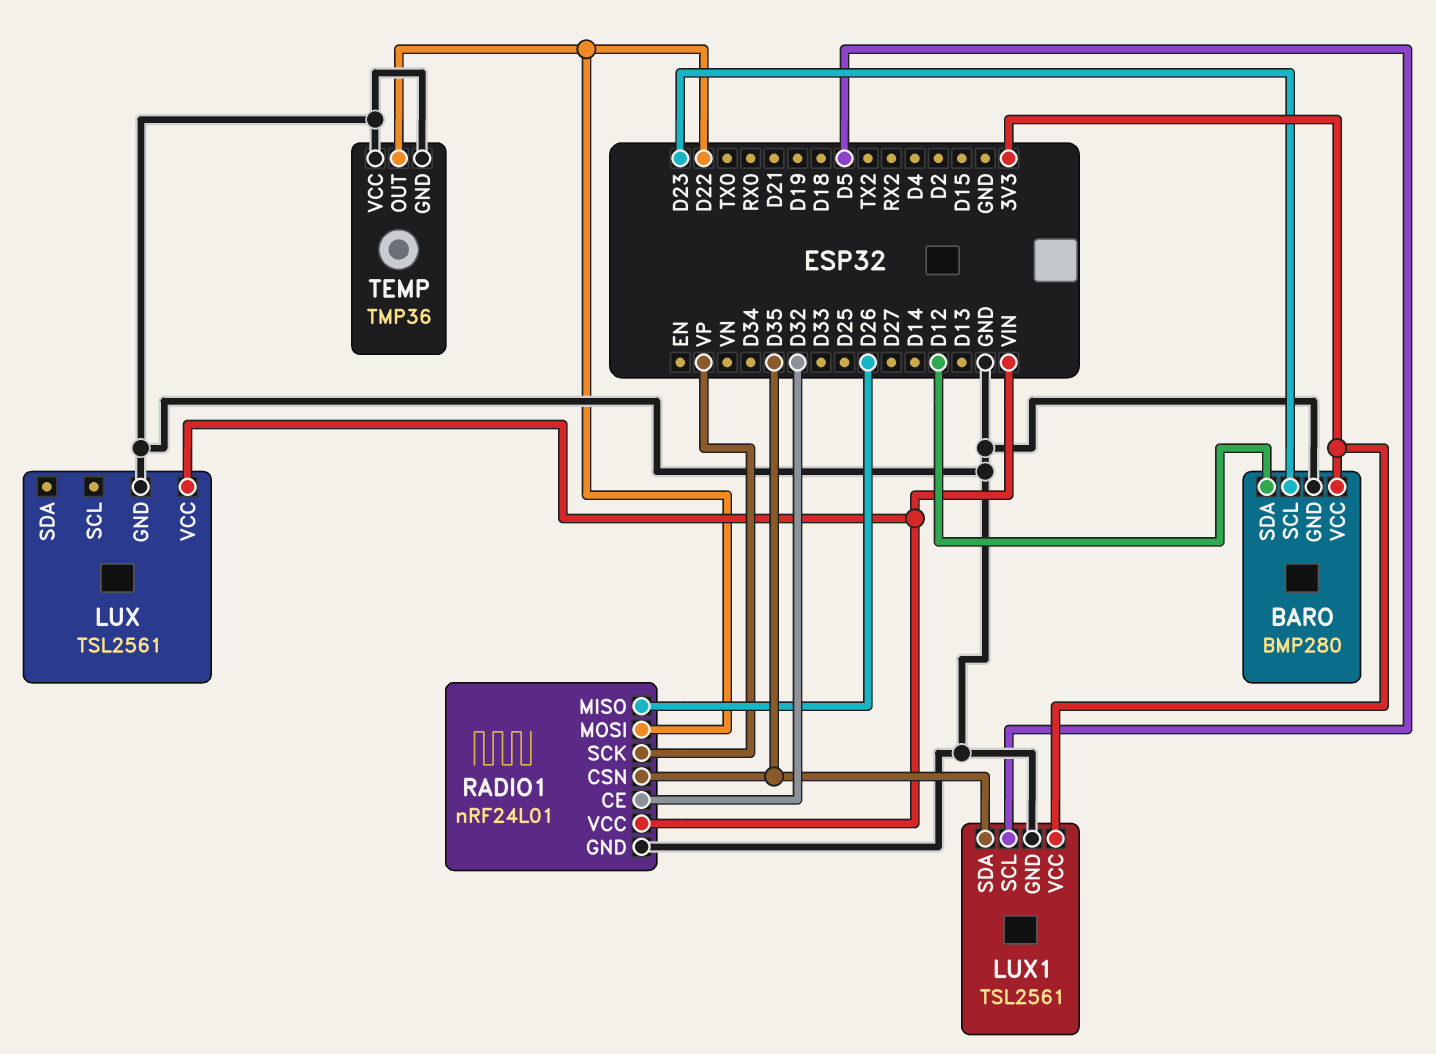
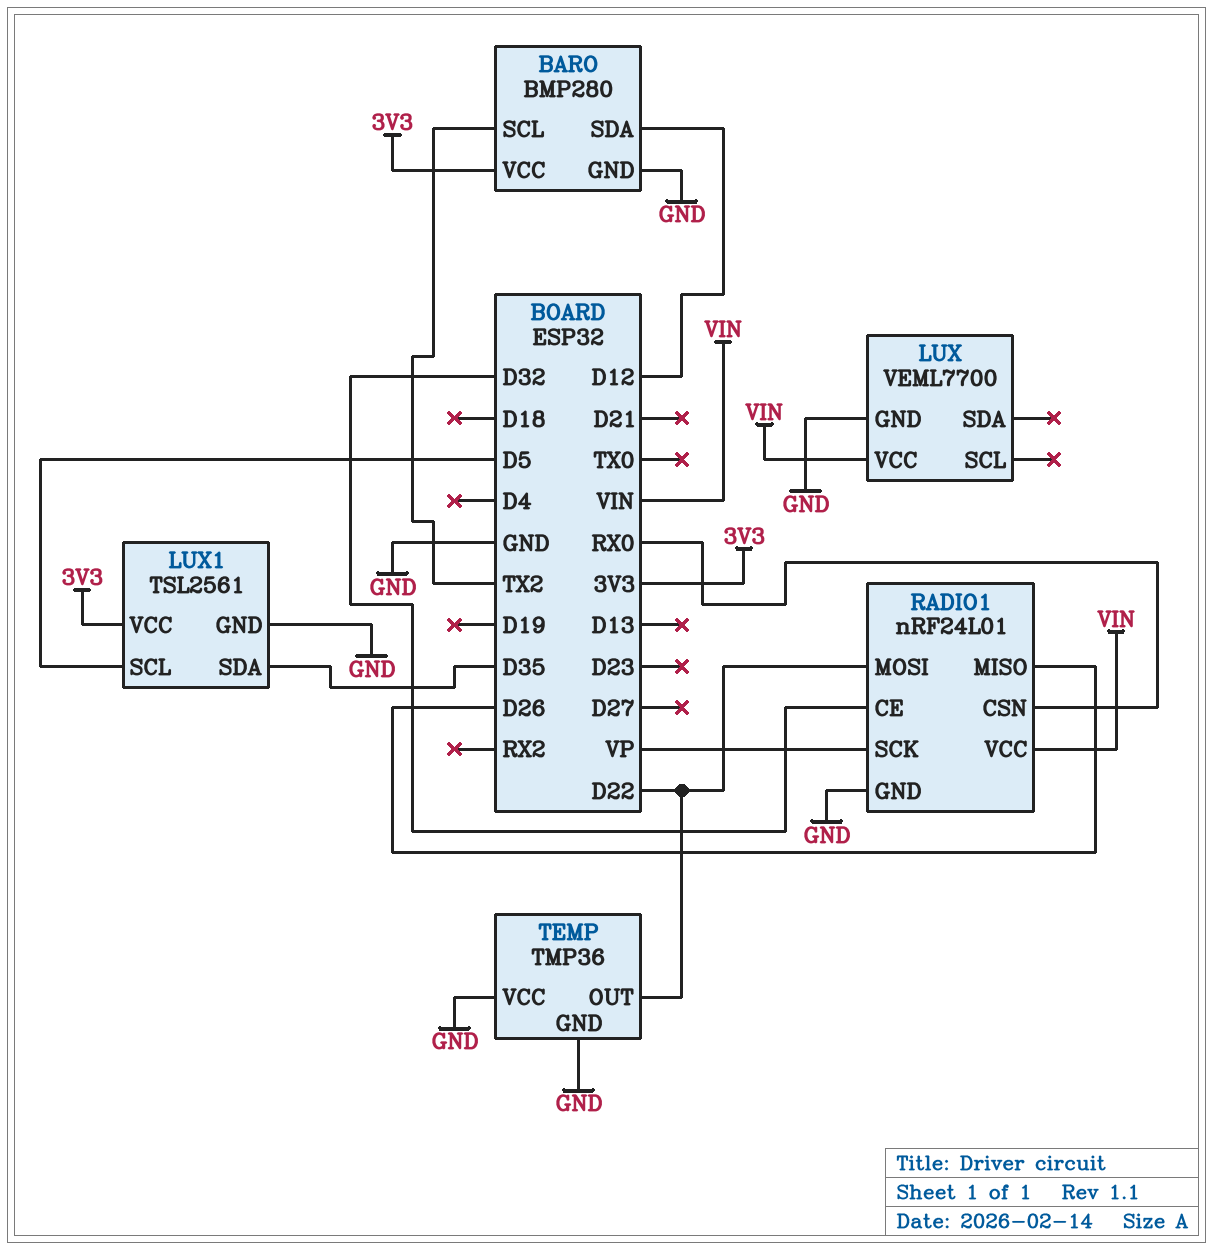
BARO pin SCL: D23 -> TX2
LUX: TSL2561 -> VEML7700
RADIO1 pin CSN: D35 -> RX0

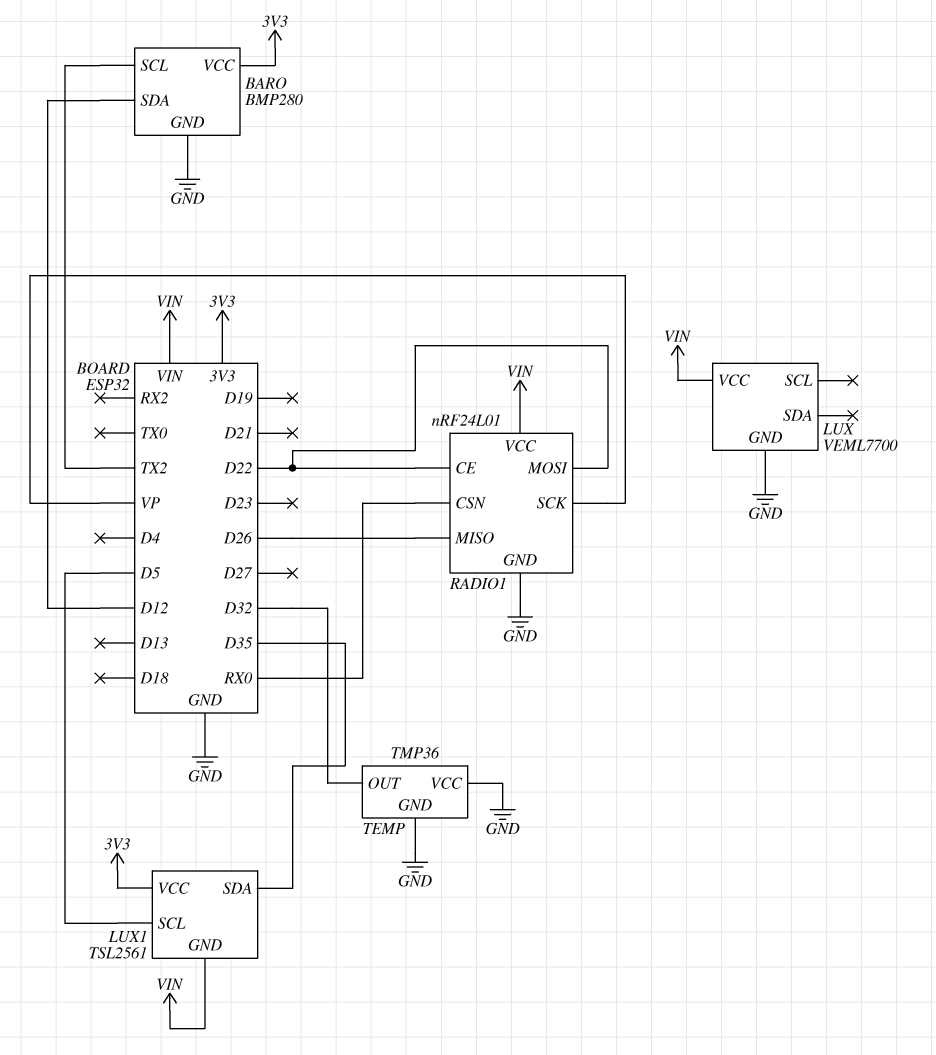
LUX1 pin GND: GND -> VIN
RADIO1 pin CE: D32 -> D22
TEMP pin OUT: D22 -> D32

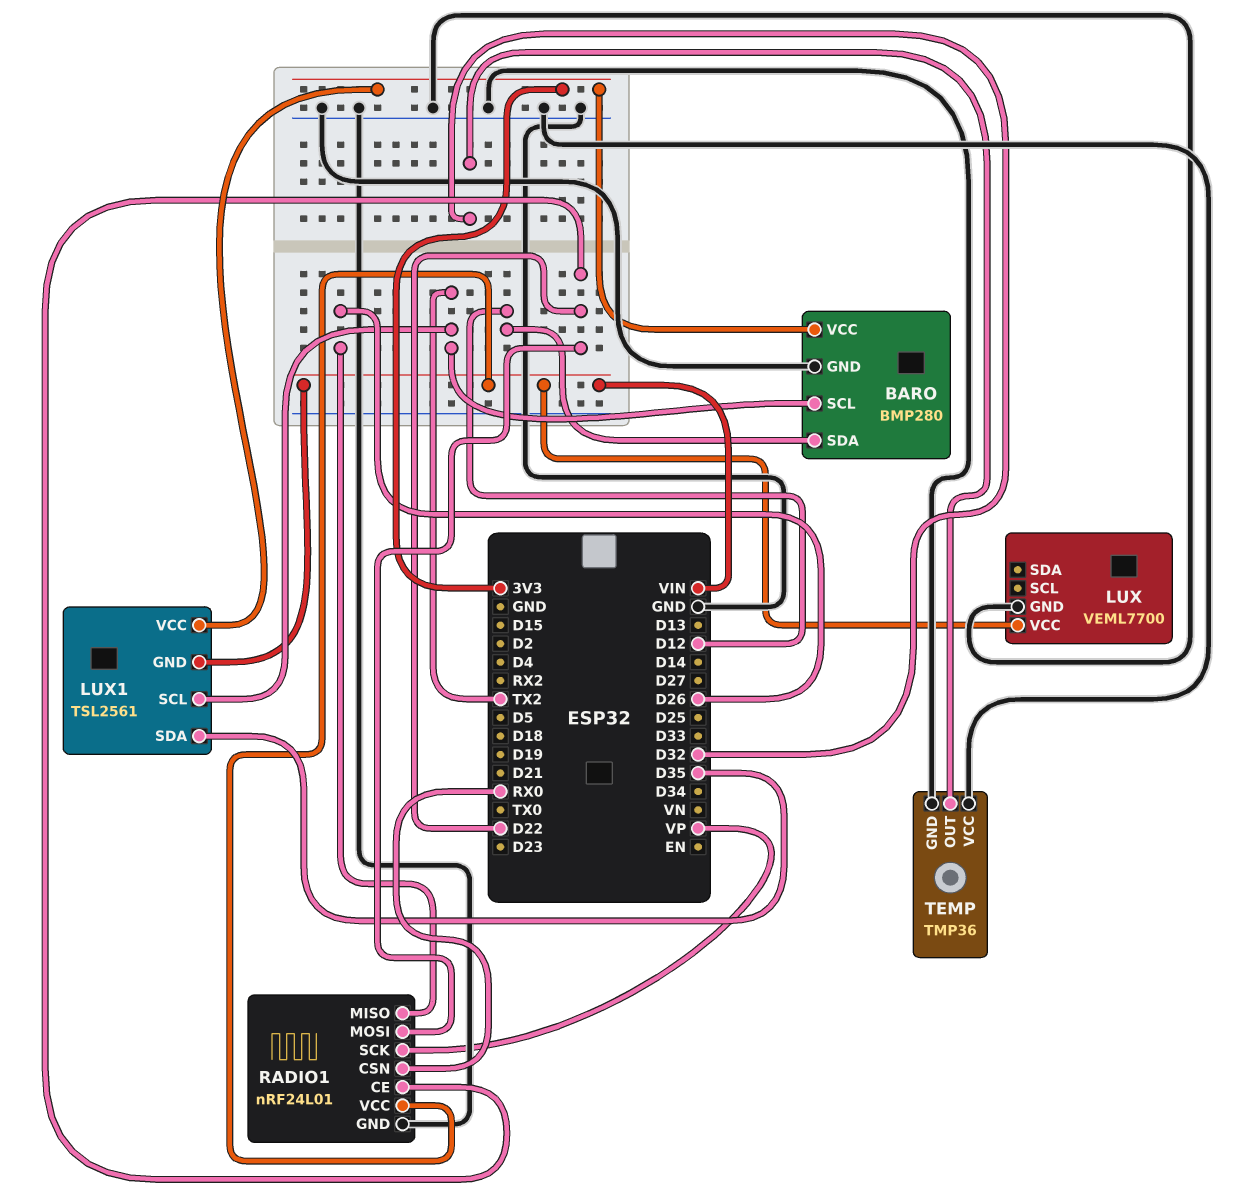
LUX1 pin SCL: D5 -> TX2

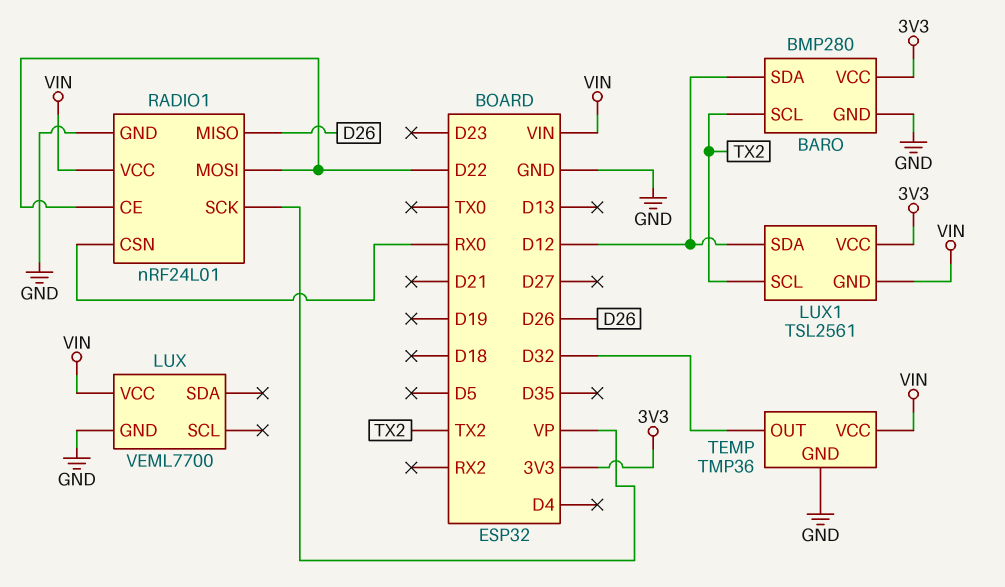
LUX1 pin SDA: D35 -> D12
TEMP pin VCC: GND -> VIN

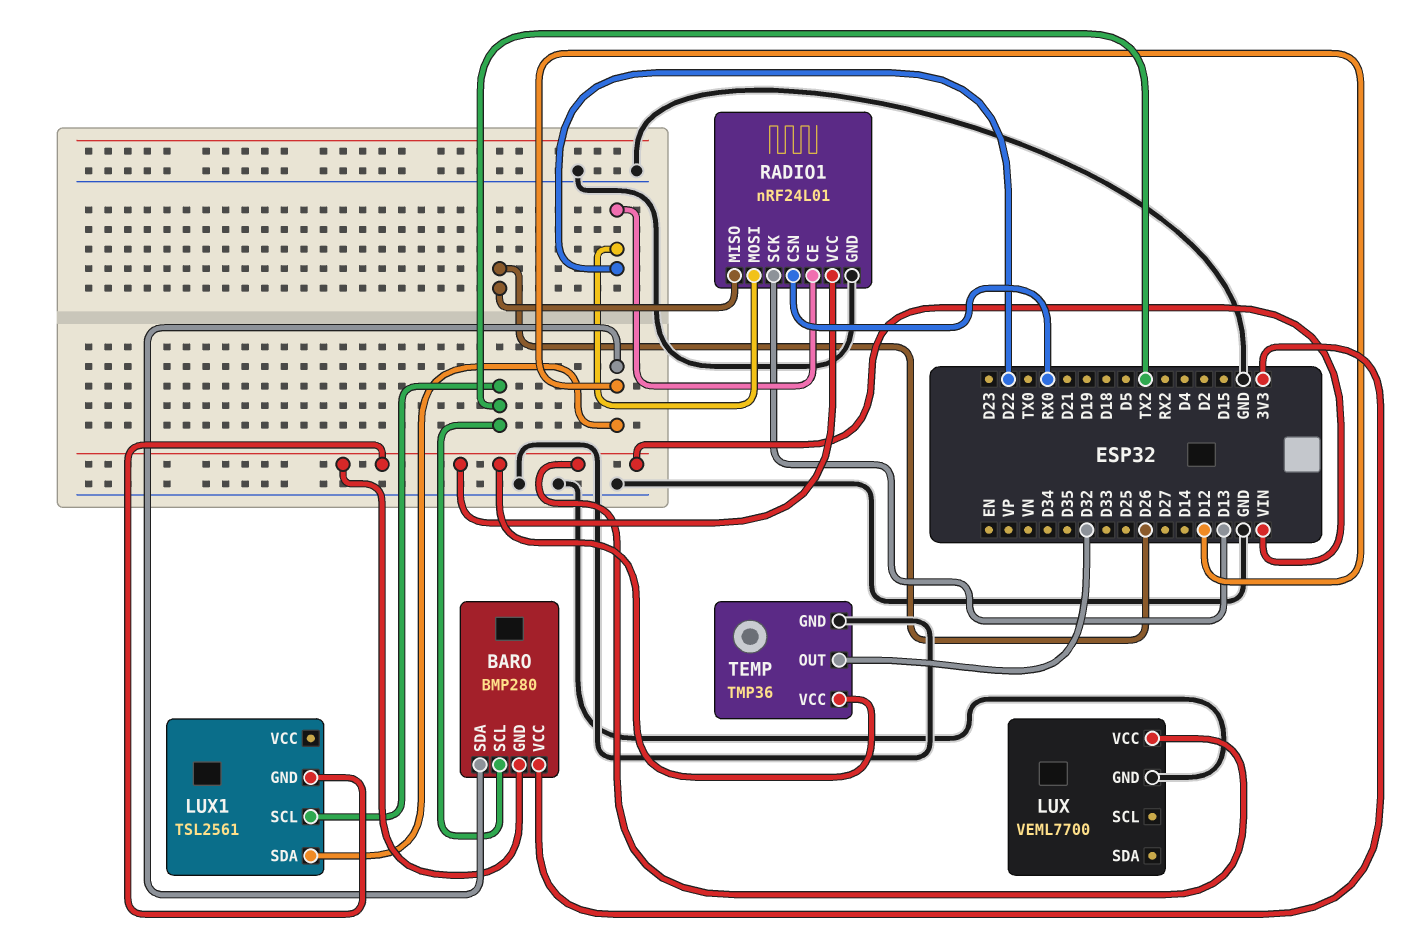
BARO pin GND: GND -> VIN
LUX1 pin VCC: 3V3 -> none
RADIO1 pin SCK: VP -> D13

